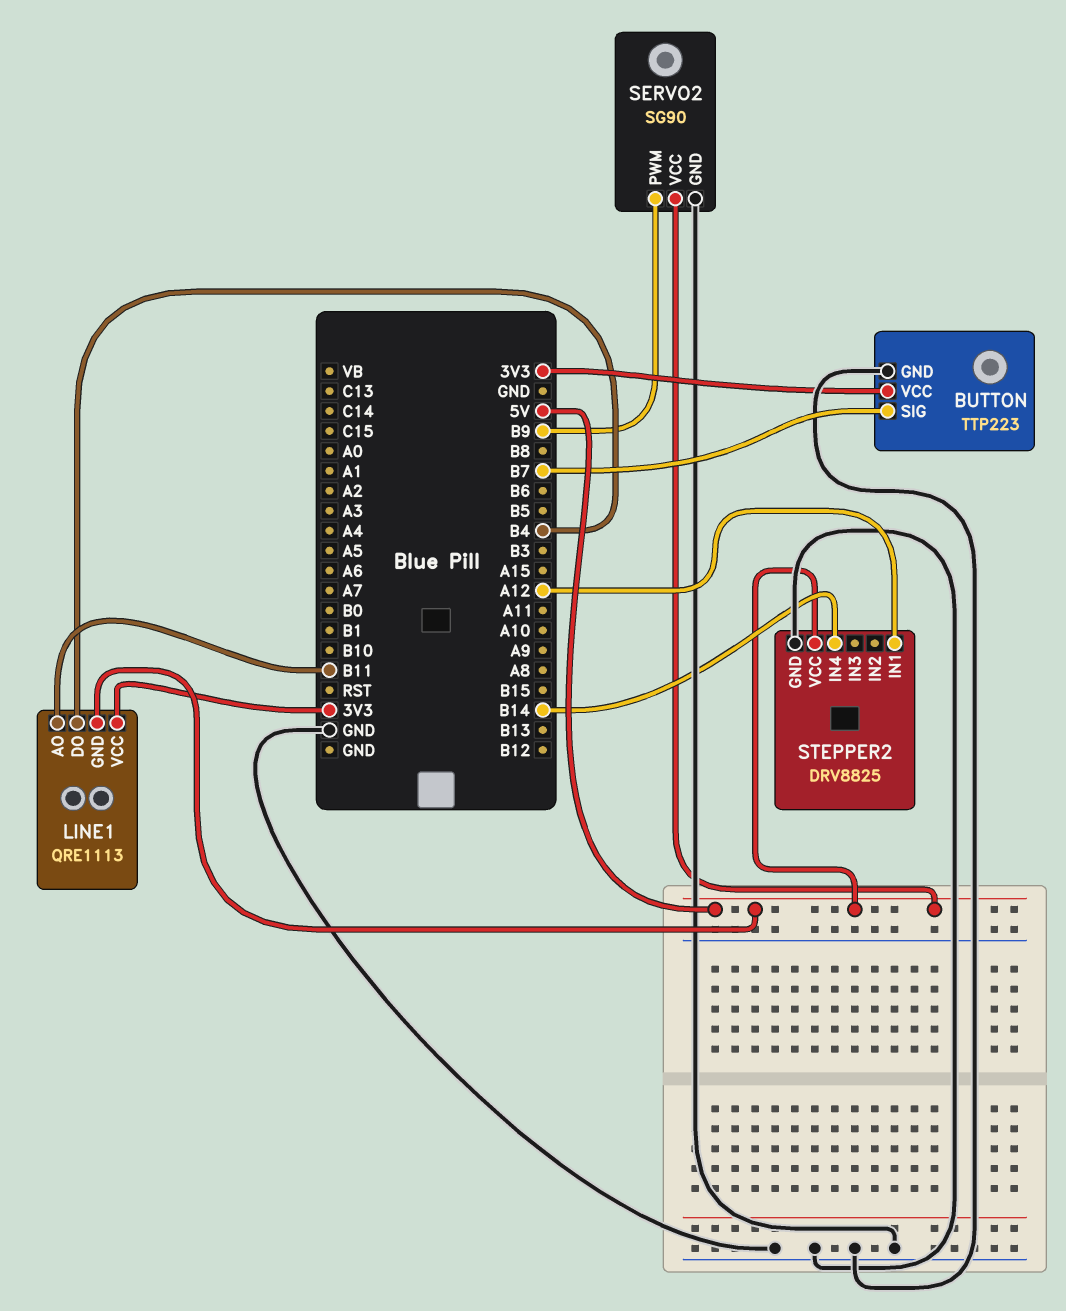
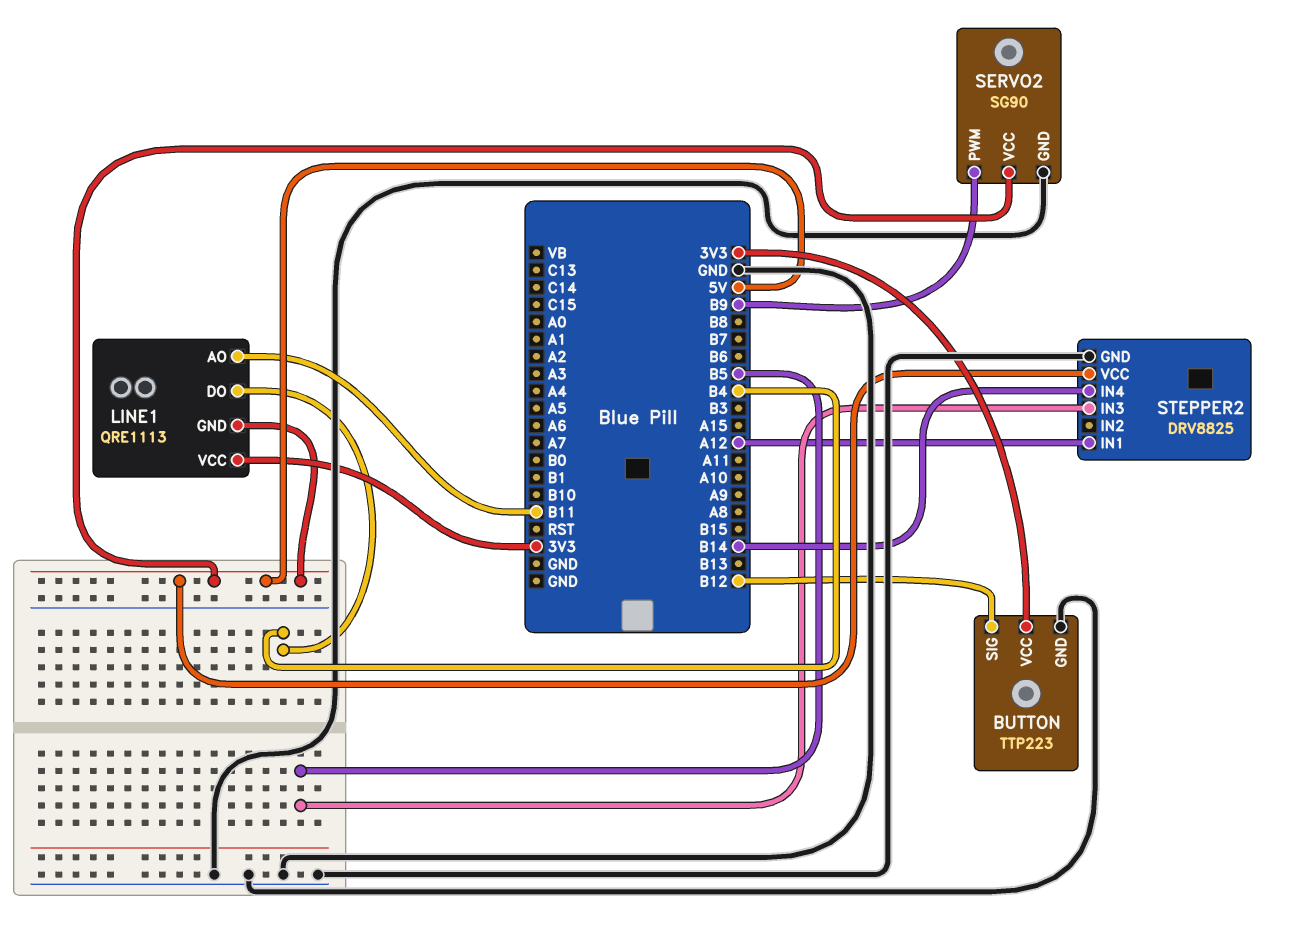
BUTTON pin SIG: B7 -> B12
STEPPER2 pin IN3: none -> B5

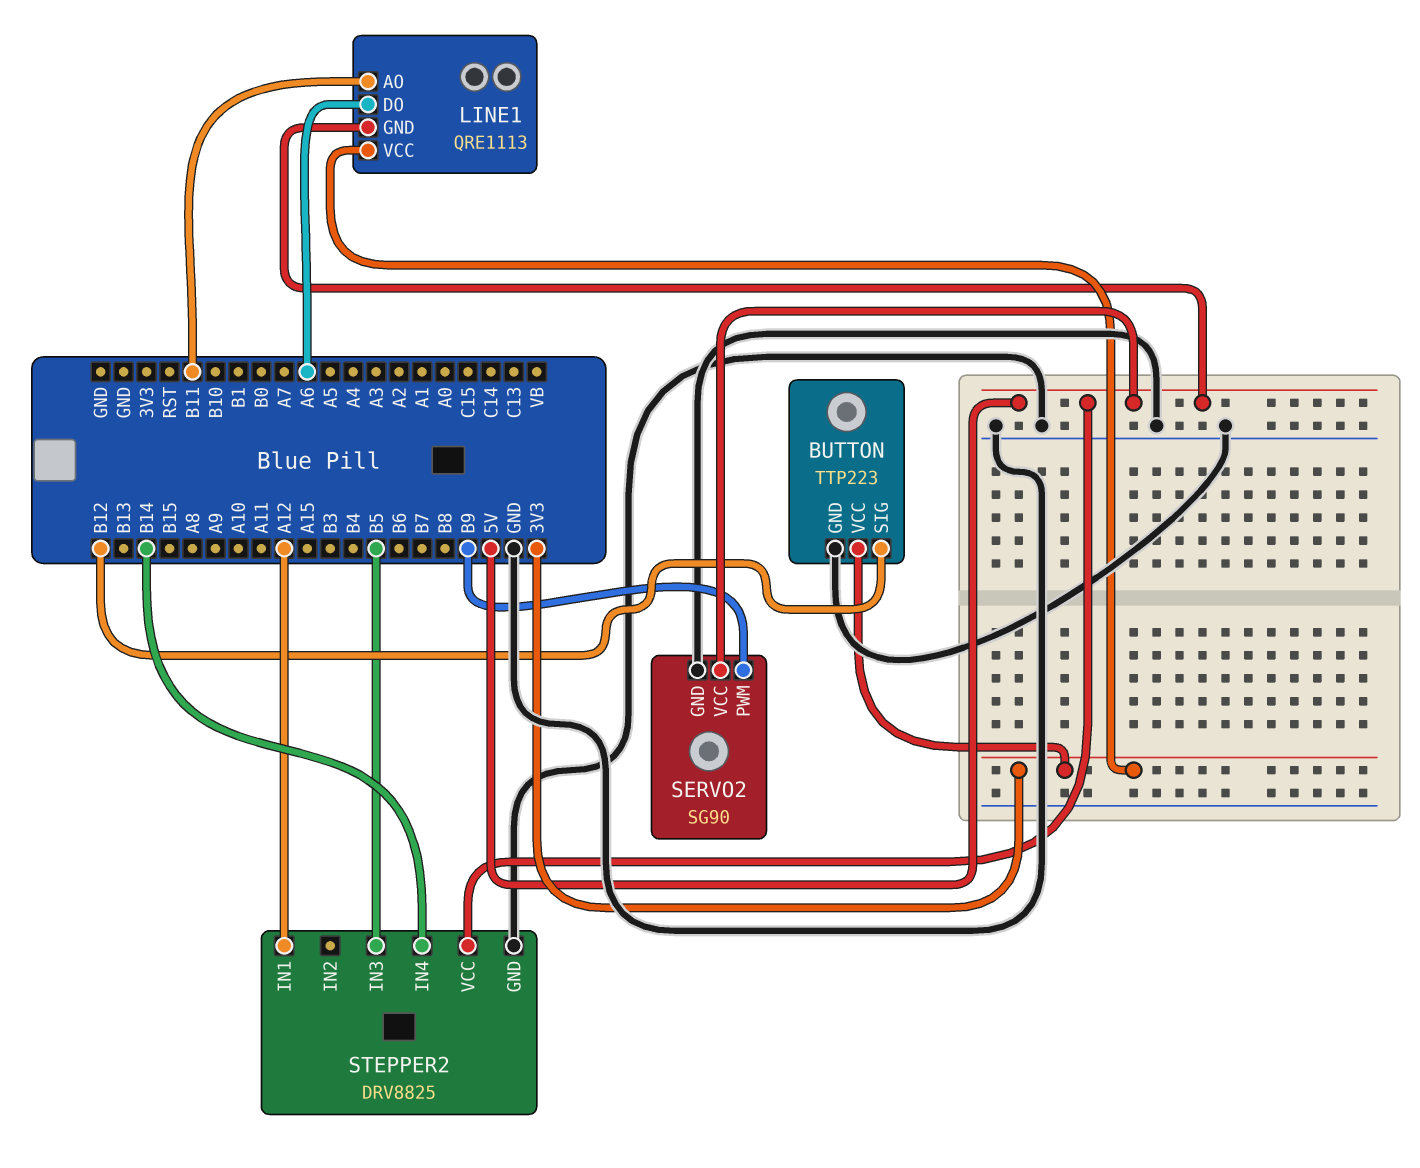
LINE1 pin DO: B4 -> A6

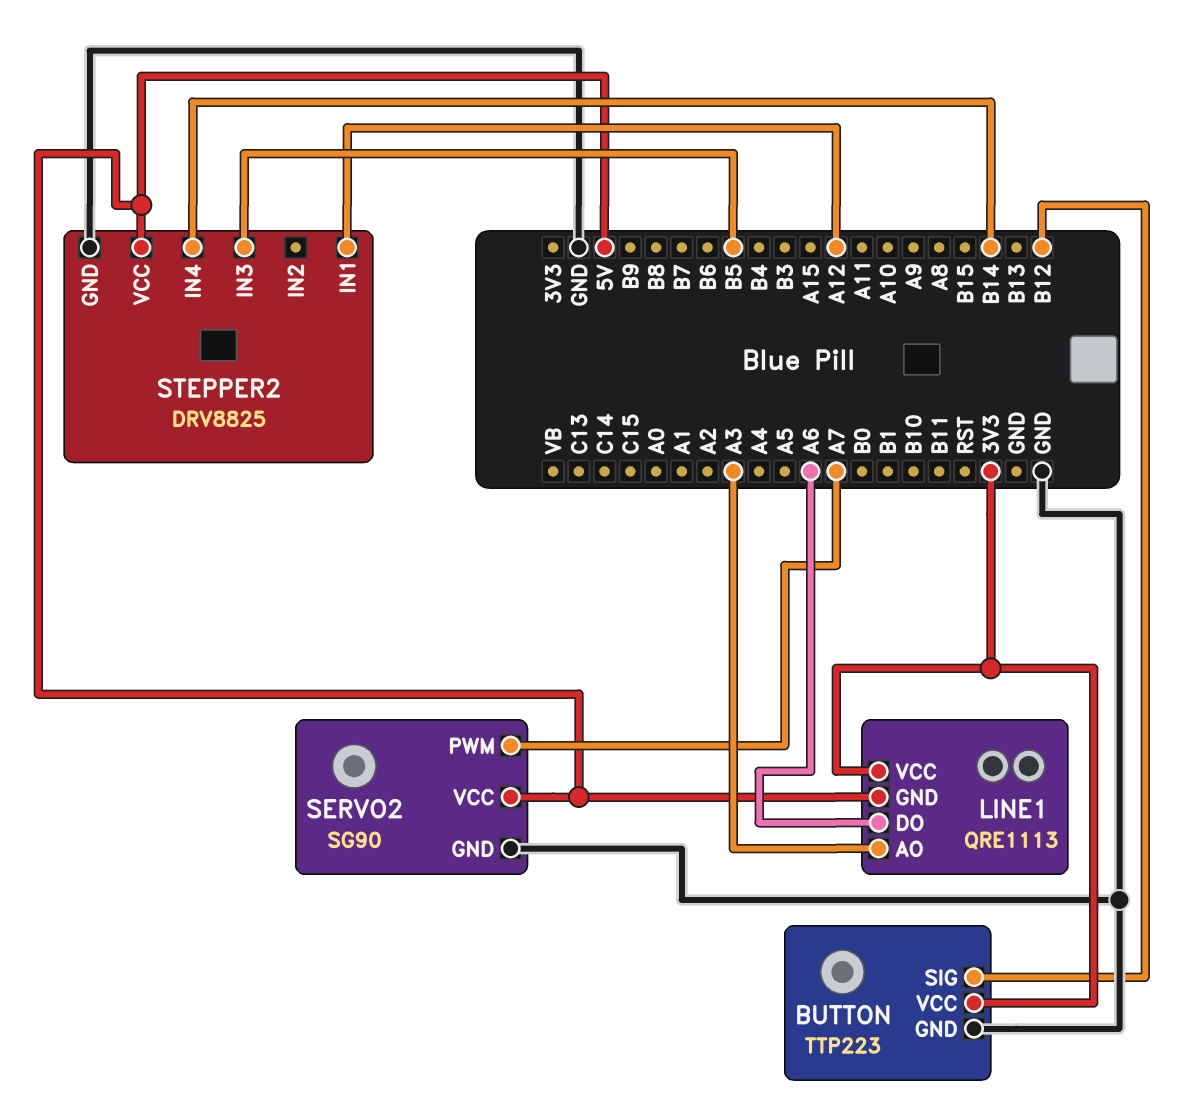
LINE1 pin AO: B11 -> A3
SERVO2 pin PWM: B9 -> A7

